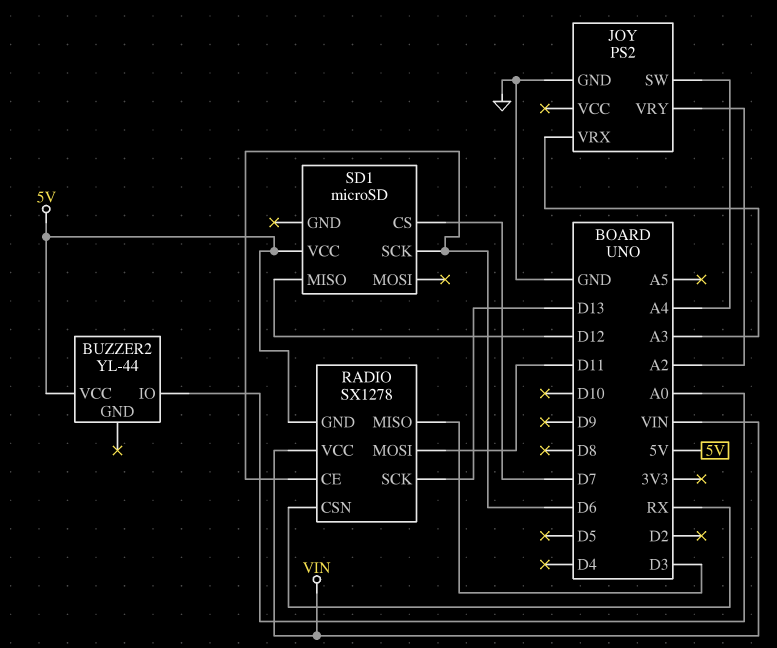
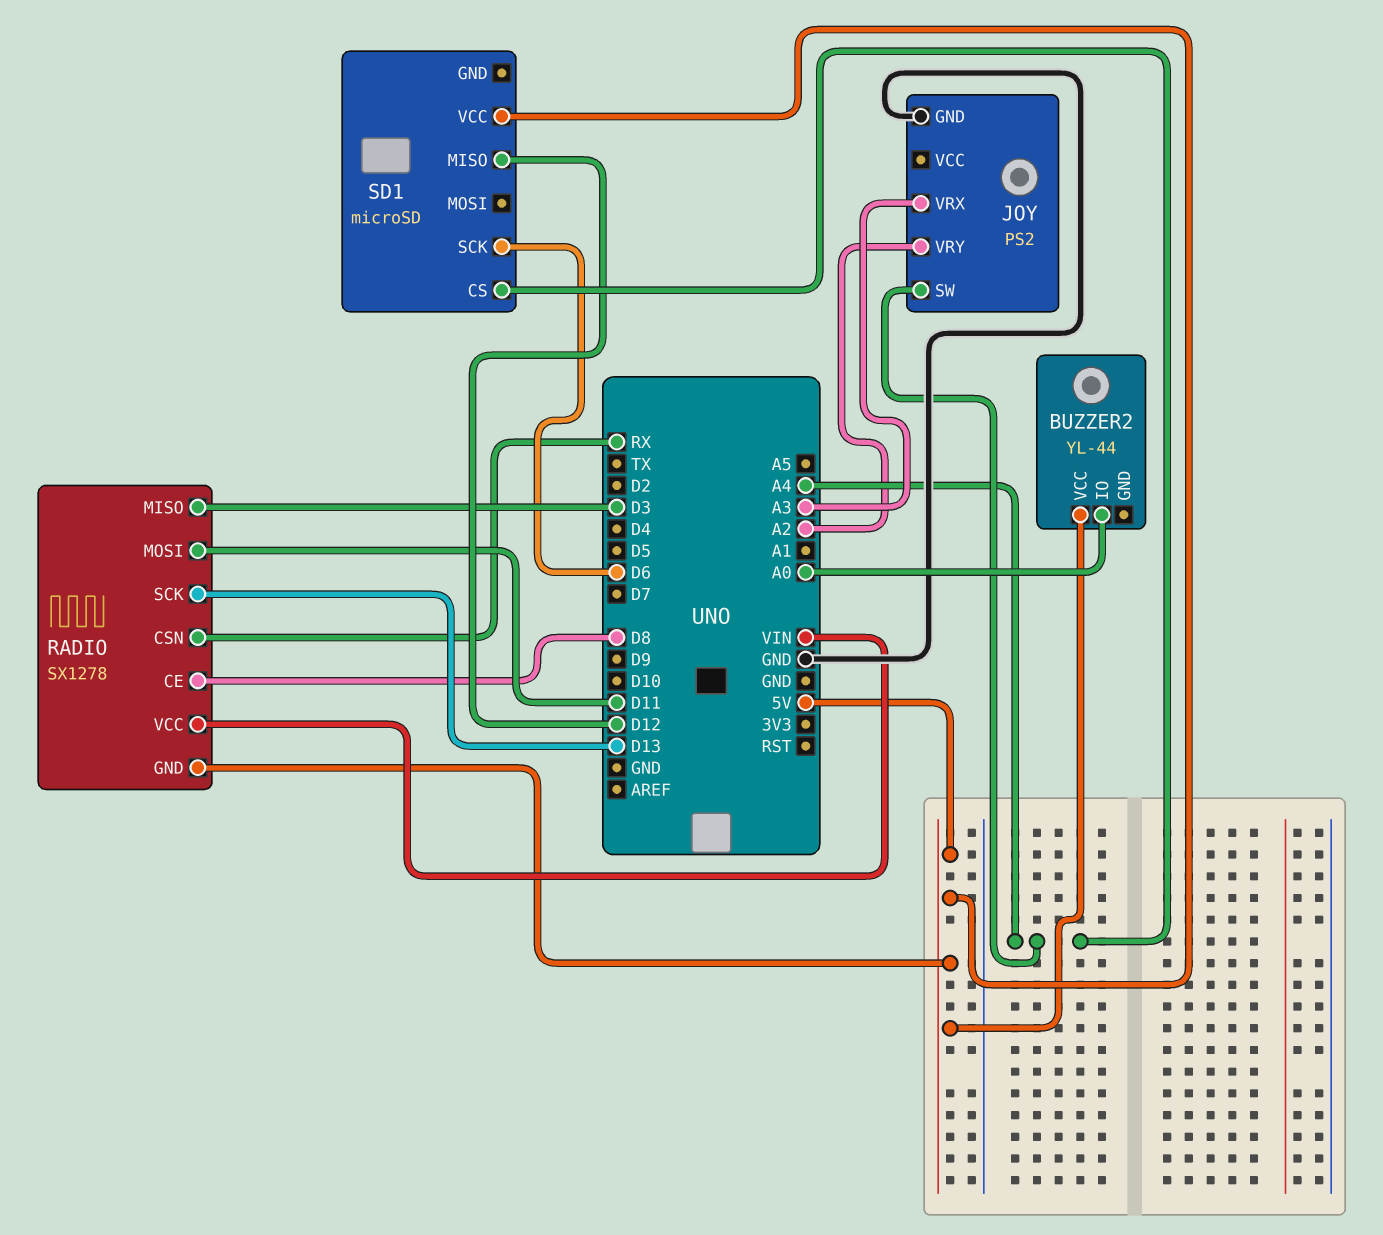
RADIO pin CE: D6 -> D8
SD1 pin CS: D7 -> A4

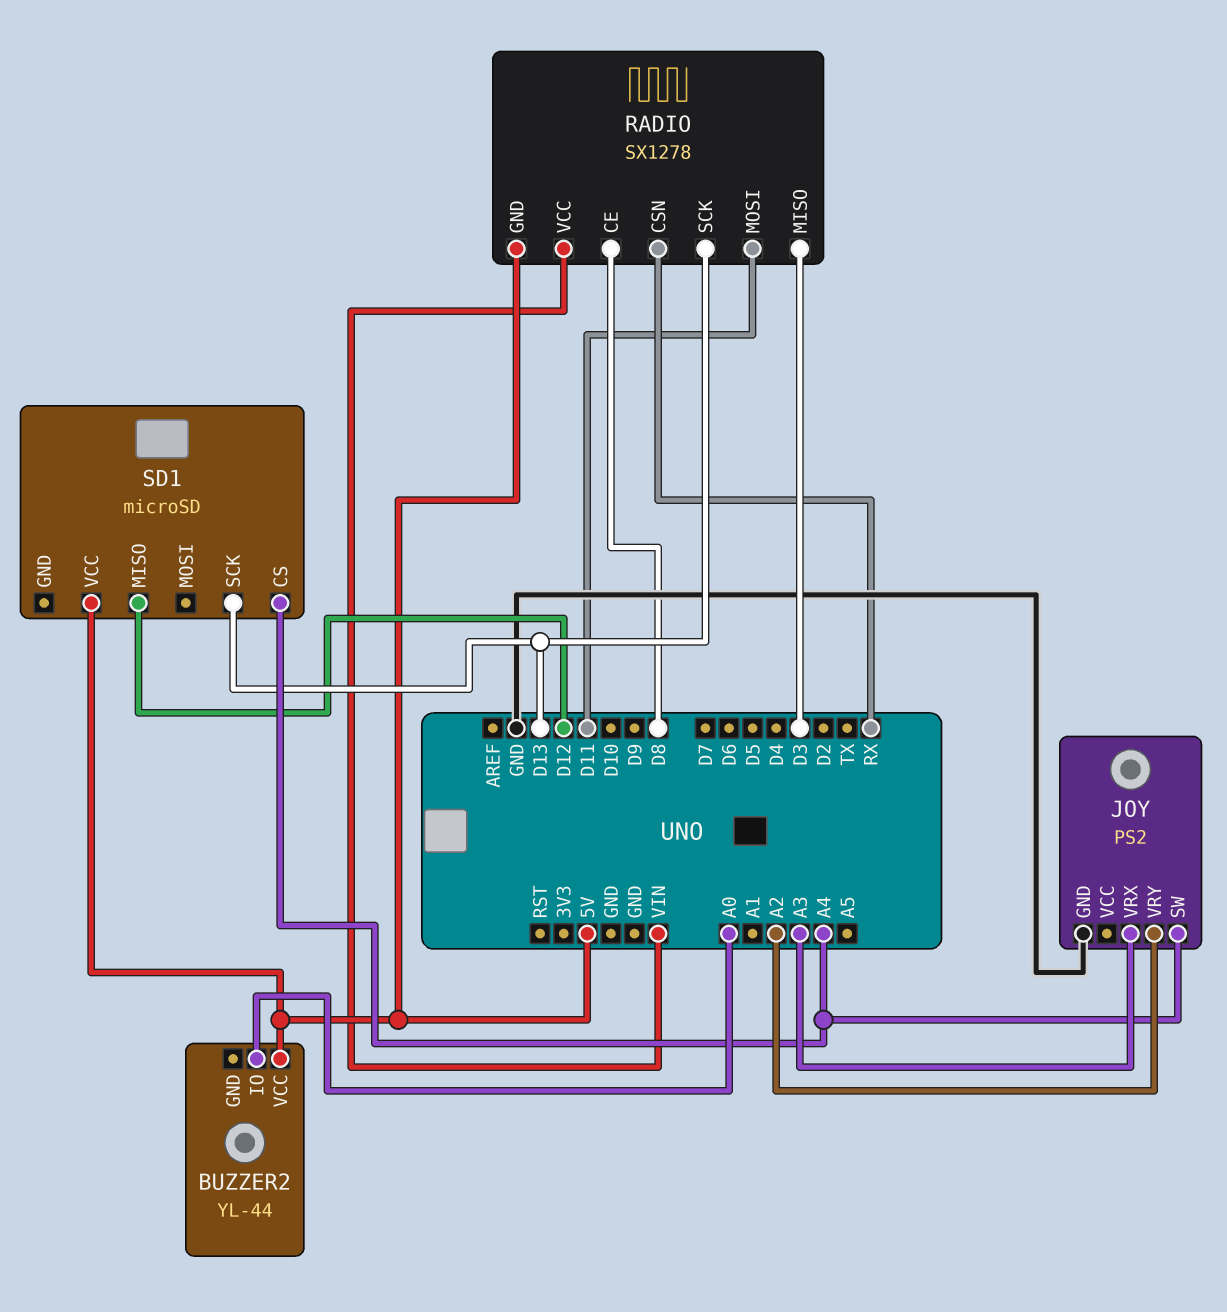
SD1 pin SCK: D6 -> D13

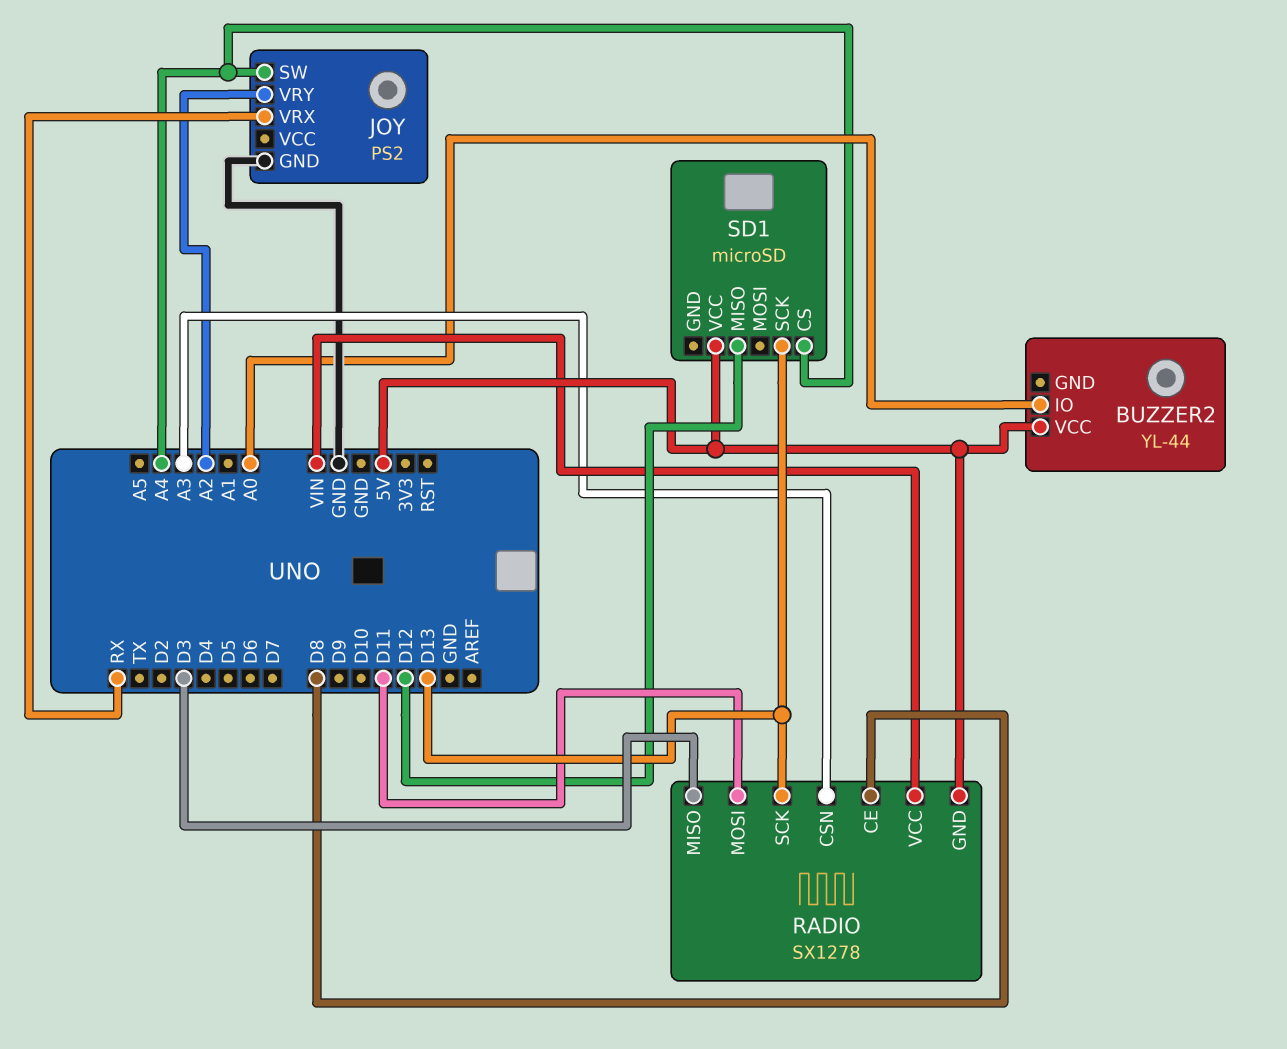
JOY pin VRX: A3 -> RX
RADIO pin CSN: RX -> A3

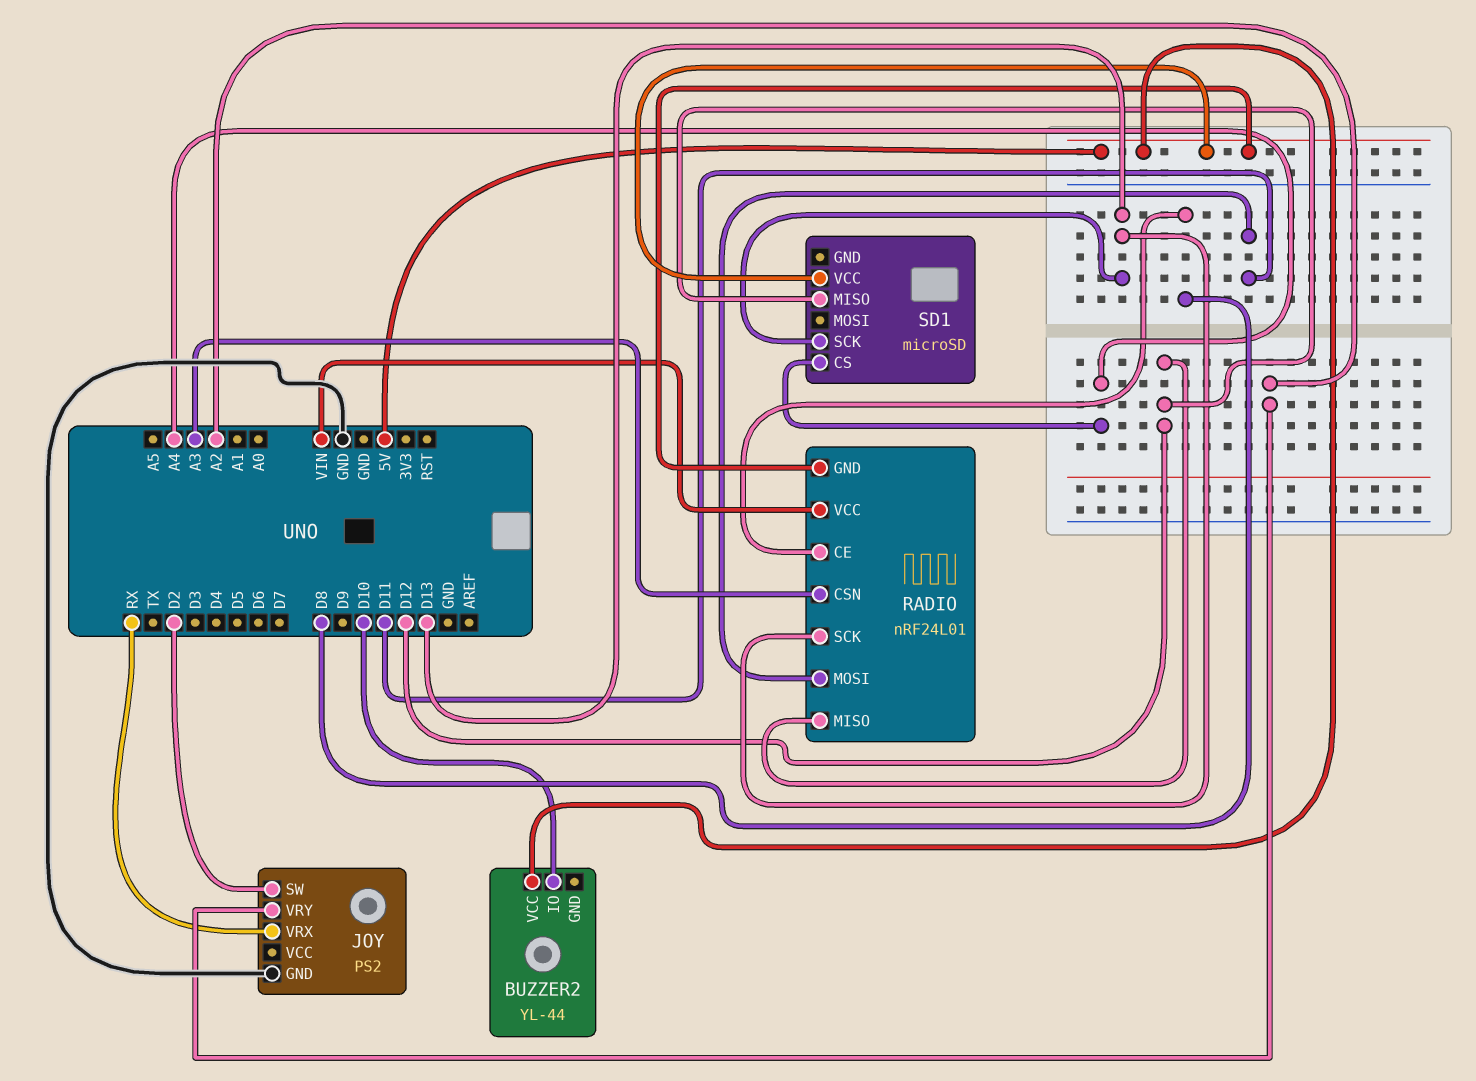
BUZZER2 pin IO: A0 -> D10
JOY pin SW: A4 -> D2
RADIO: SX1278 -> nRF24L01
RADIO pin MISO: D3 -> D12

